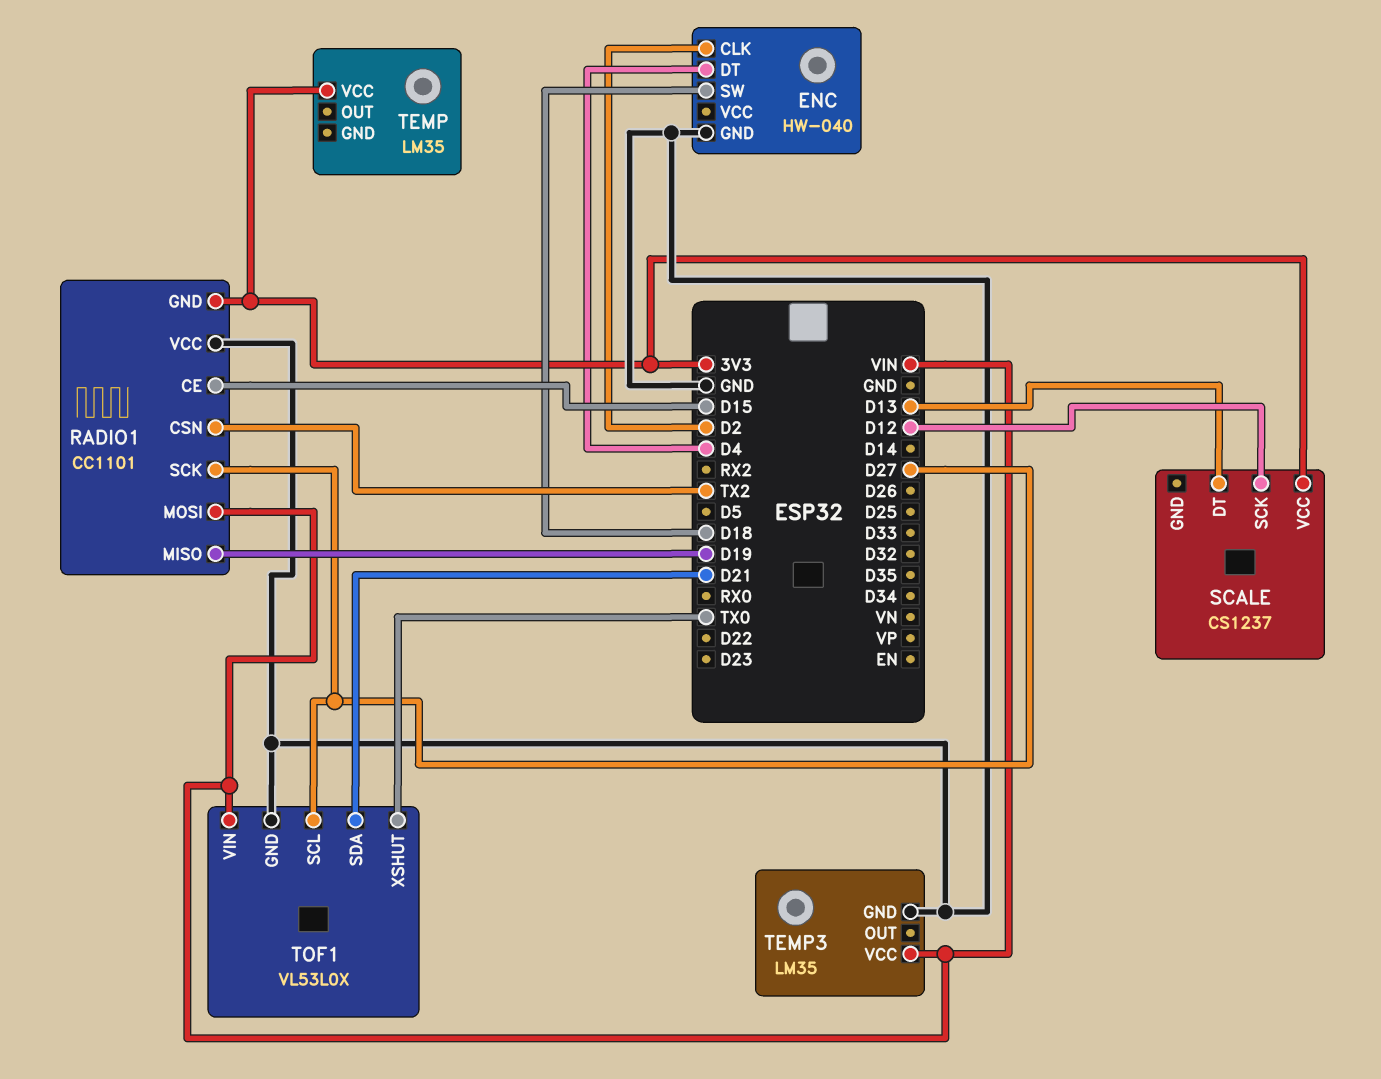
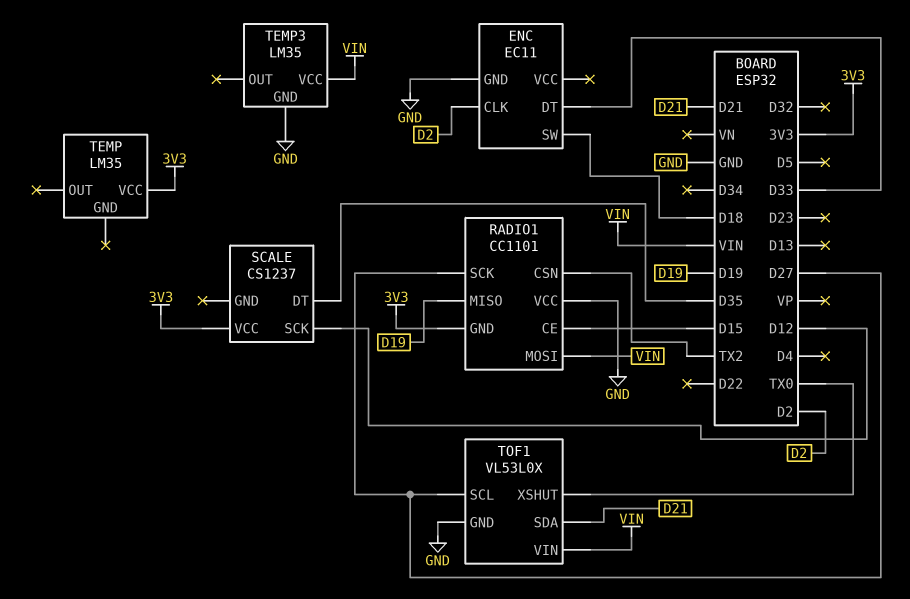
ENC: HW-040 -> EC11
ENC pin DT: D4 -> D33
SCALE pin DT: D13 -> D35

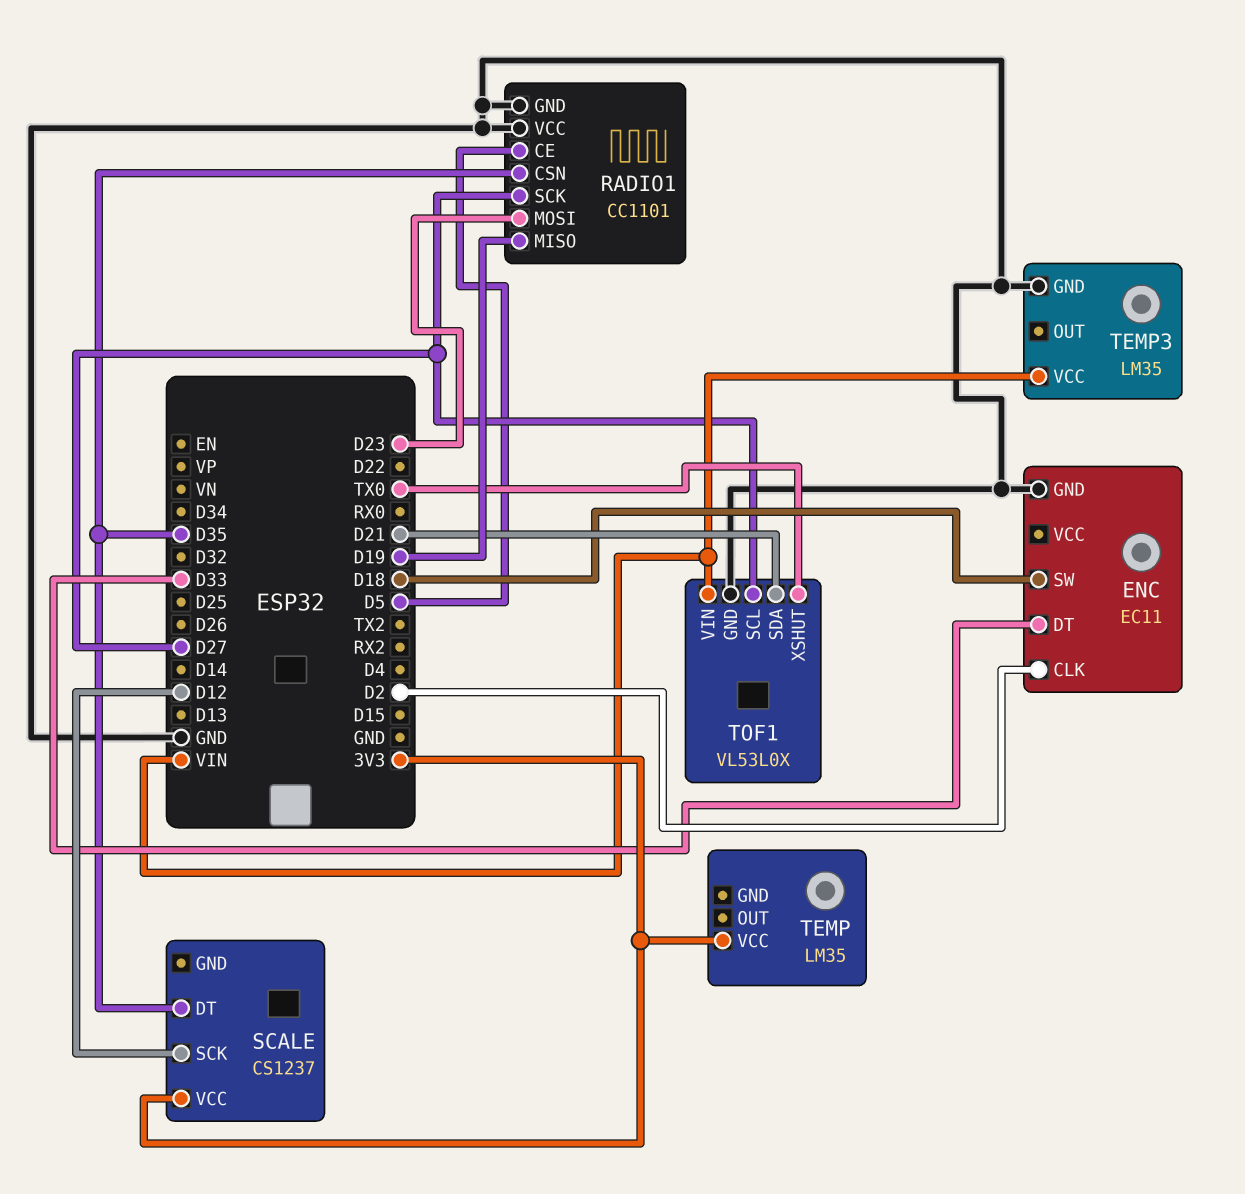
RADIO1 pin CE: D15 -> D5
RADIO1 pin CSN: TX2 -> D35
RADIO1 pin GND: 3V3 -> GND
RADIO1 pin MOSI: VIN -> D23

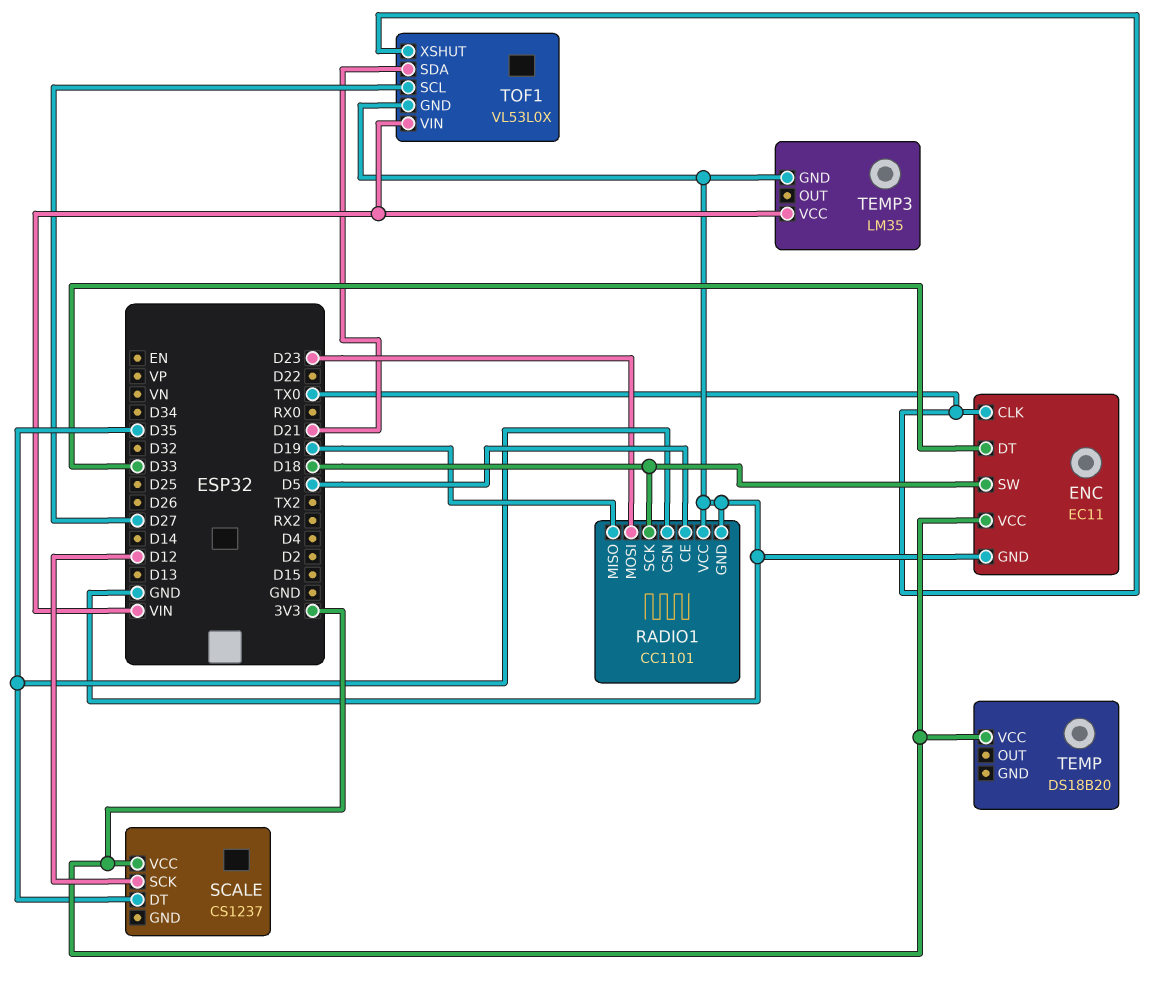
ENC pin CLK: D2 -> TX0
ENC pin VCC: none -> 3V3
RADIO1 pin SCK: D27 -> D18
TEMP: LM35 -> DS18B20

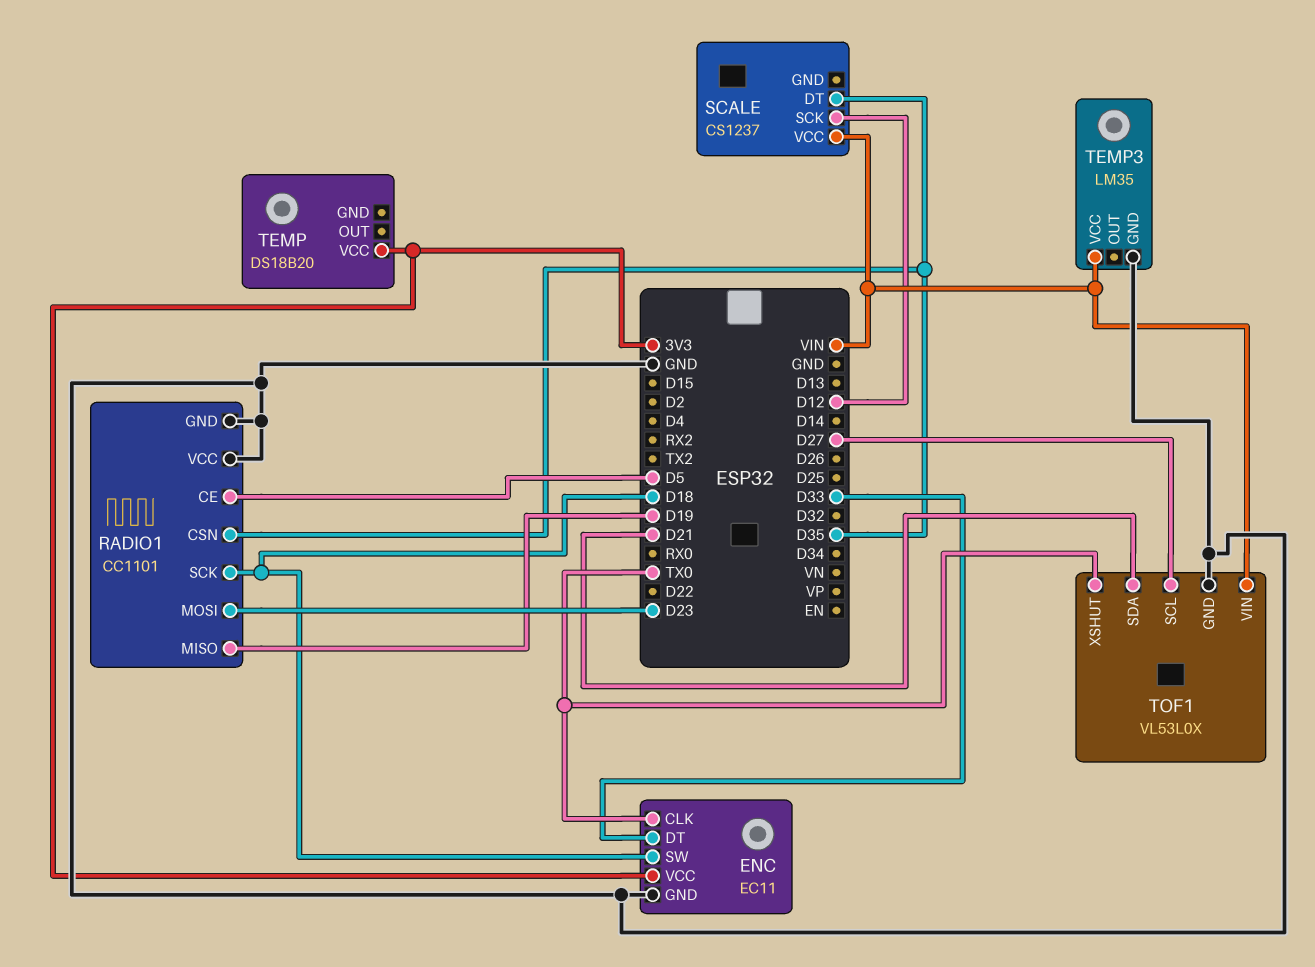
SCALE pin VCC: 3V3 -> VIN

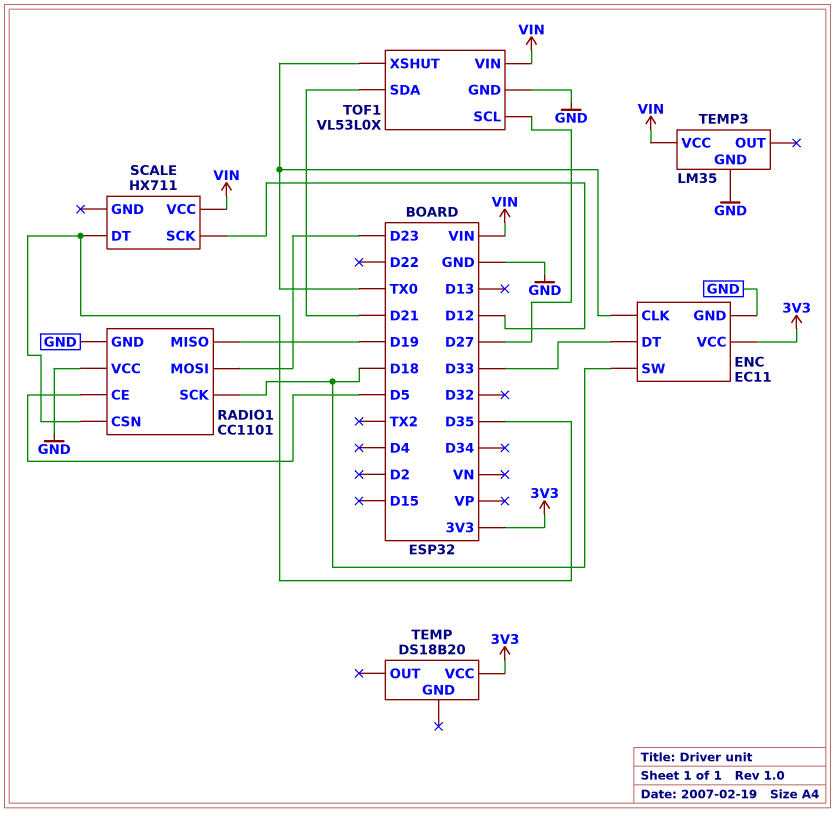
SCALE: CS1237 -> HX711

